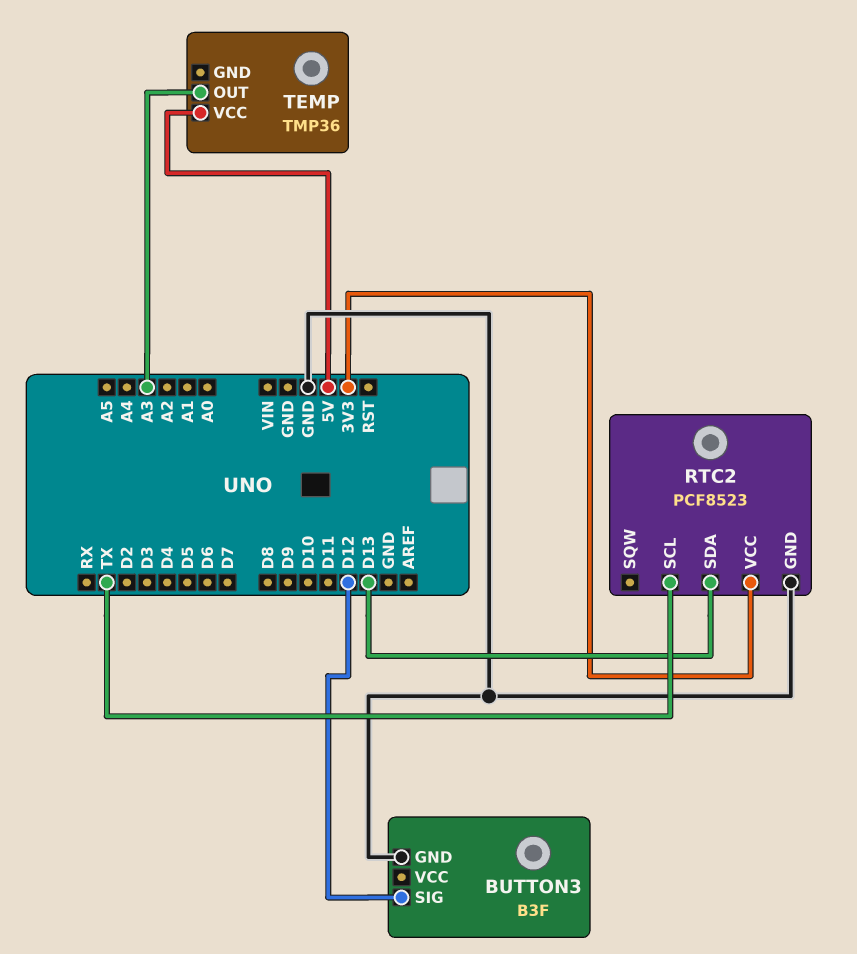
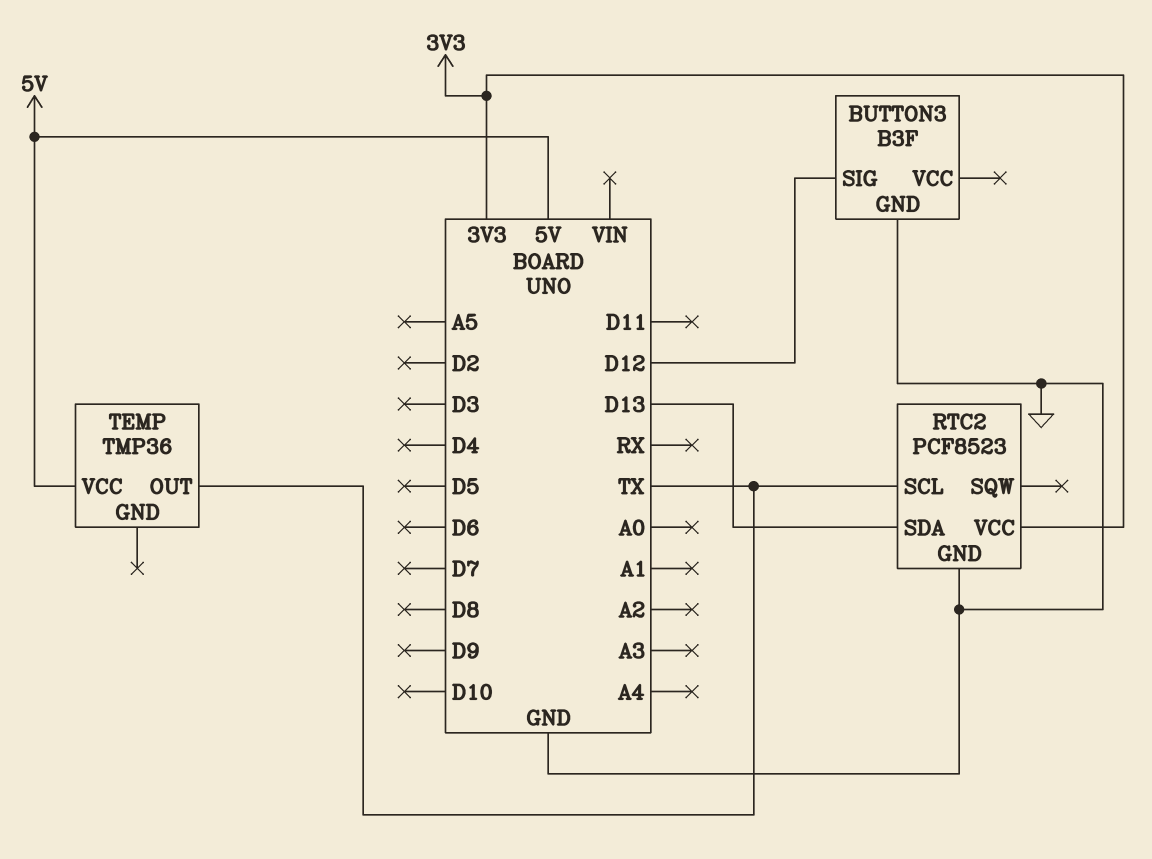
TEMP pin OUT: A3 -> TX

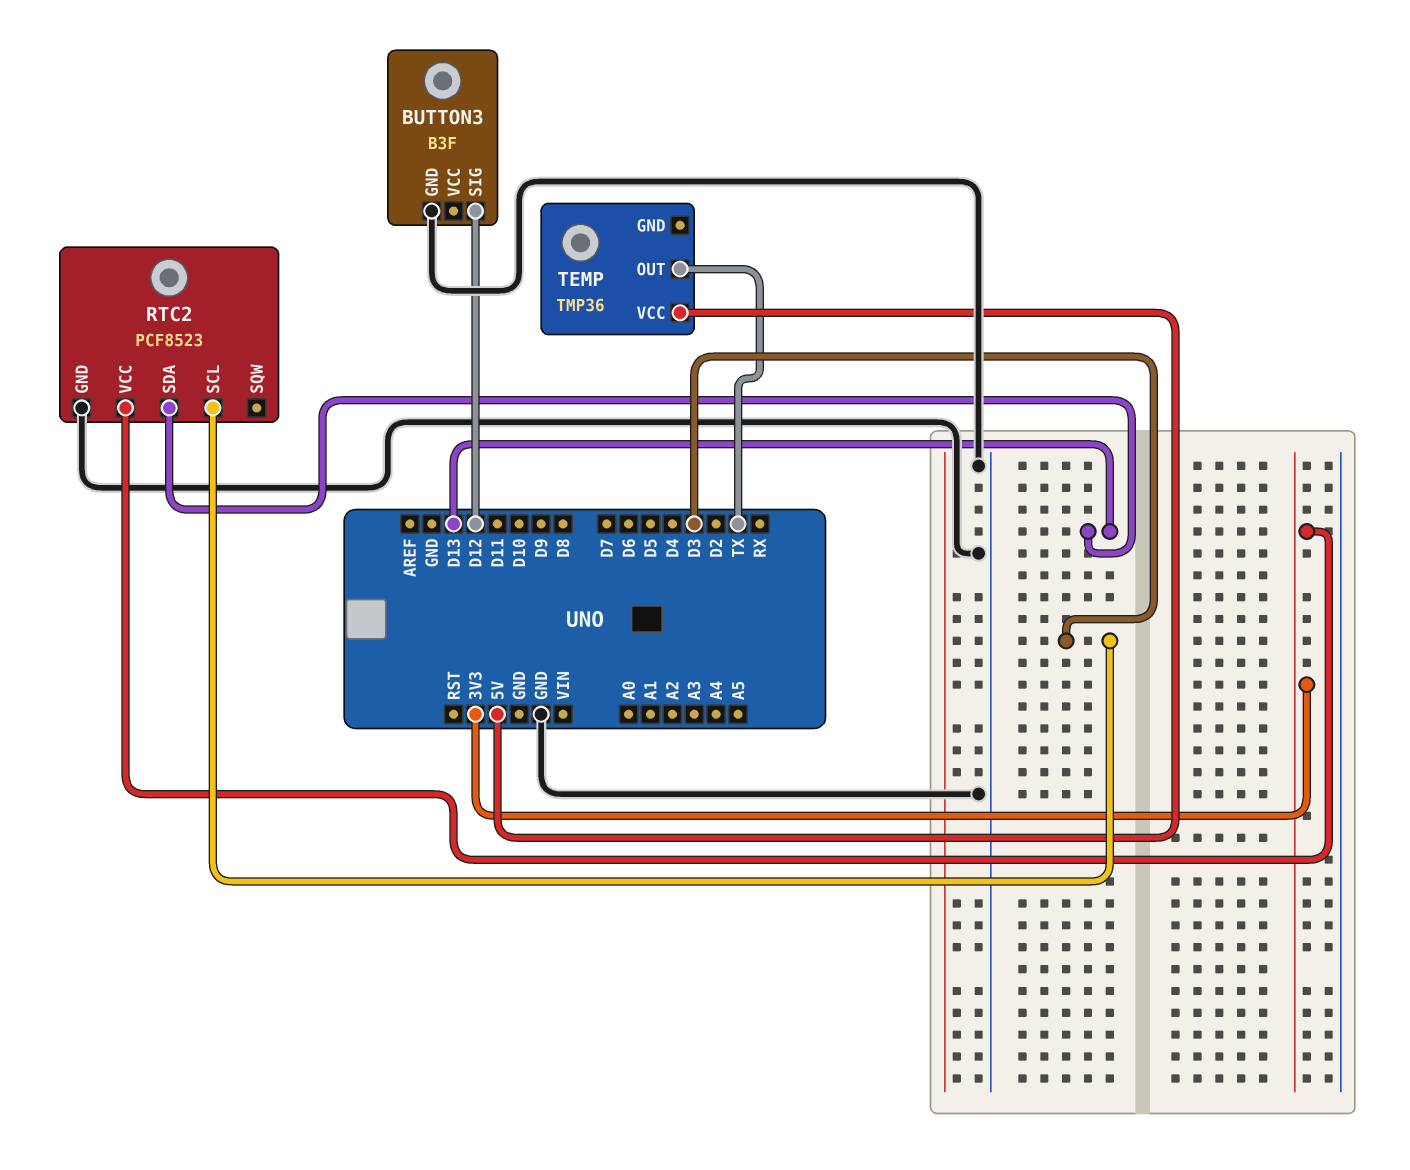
RTC2 pin SCL: TX -> D3

